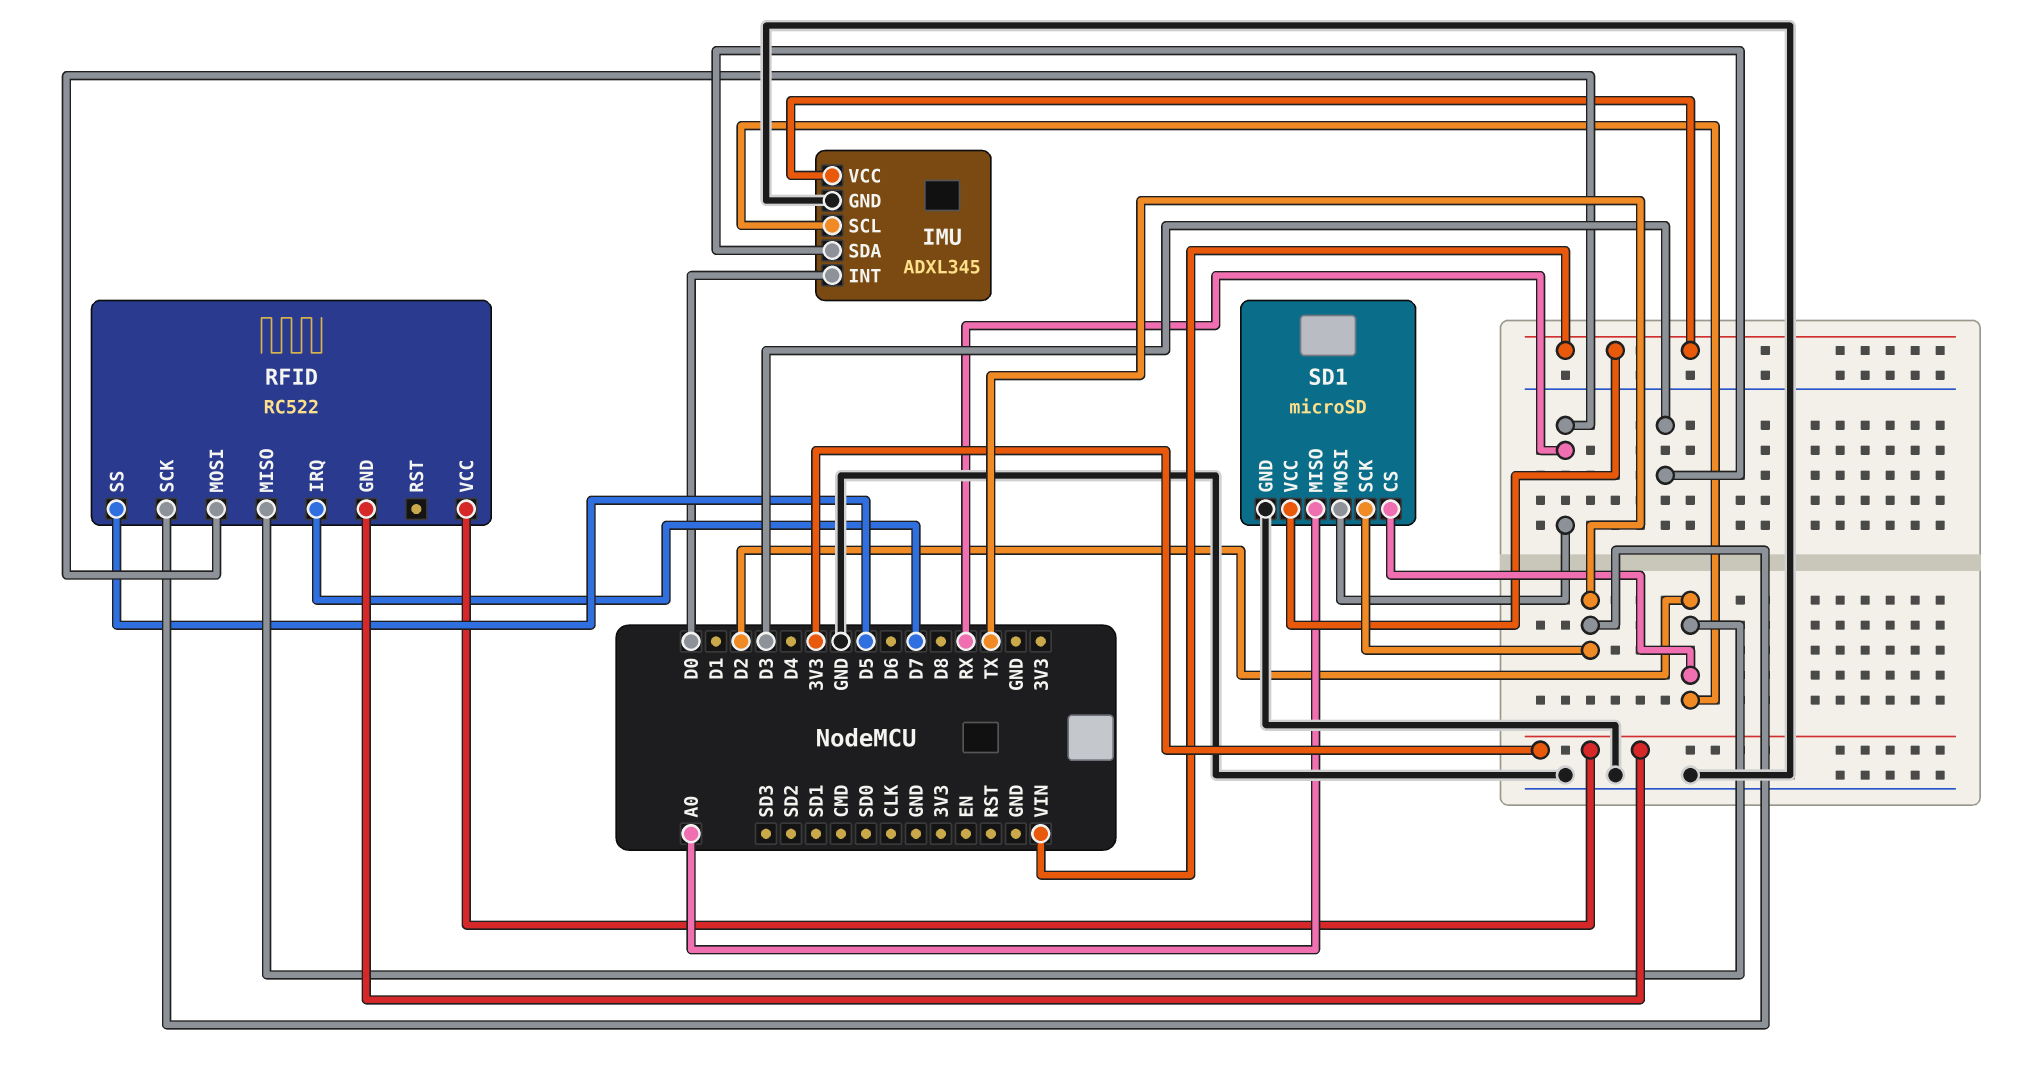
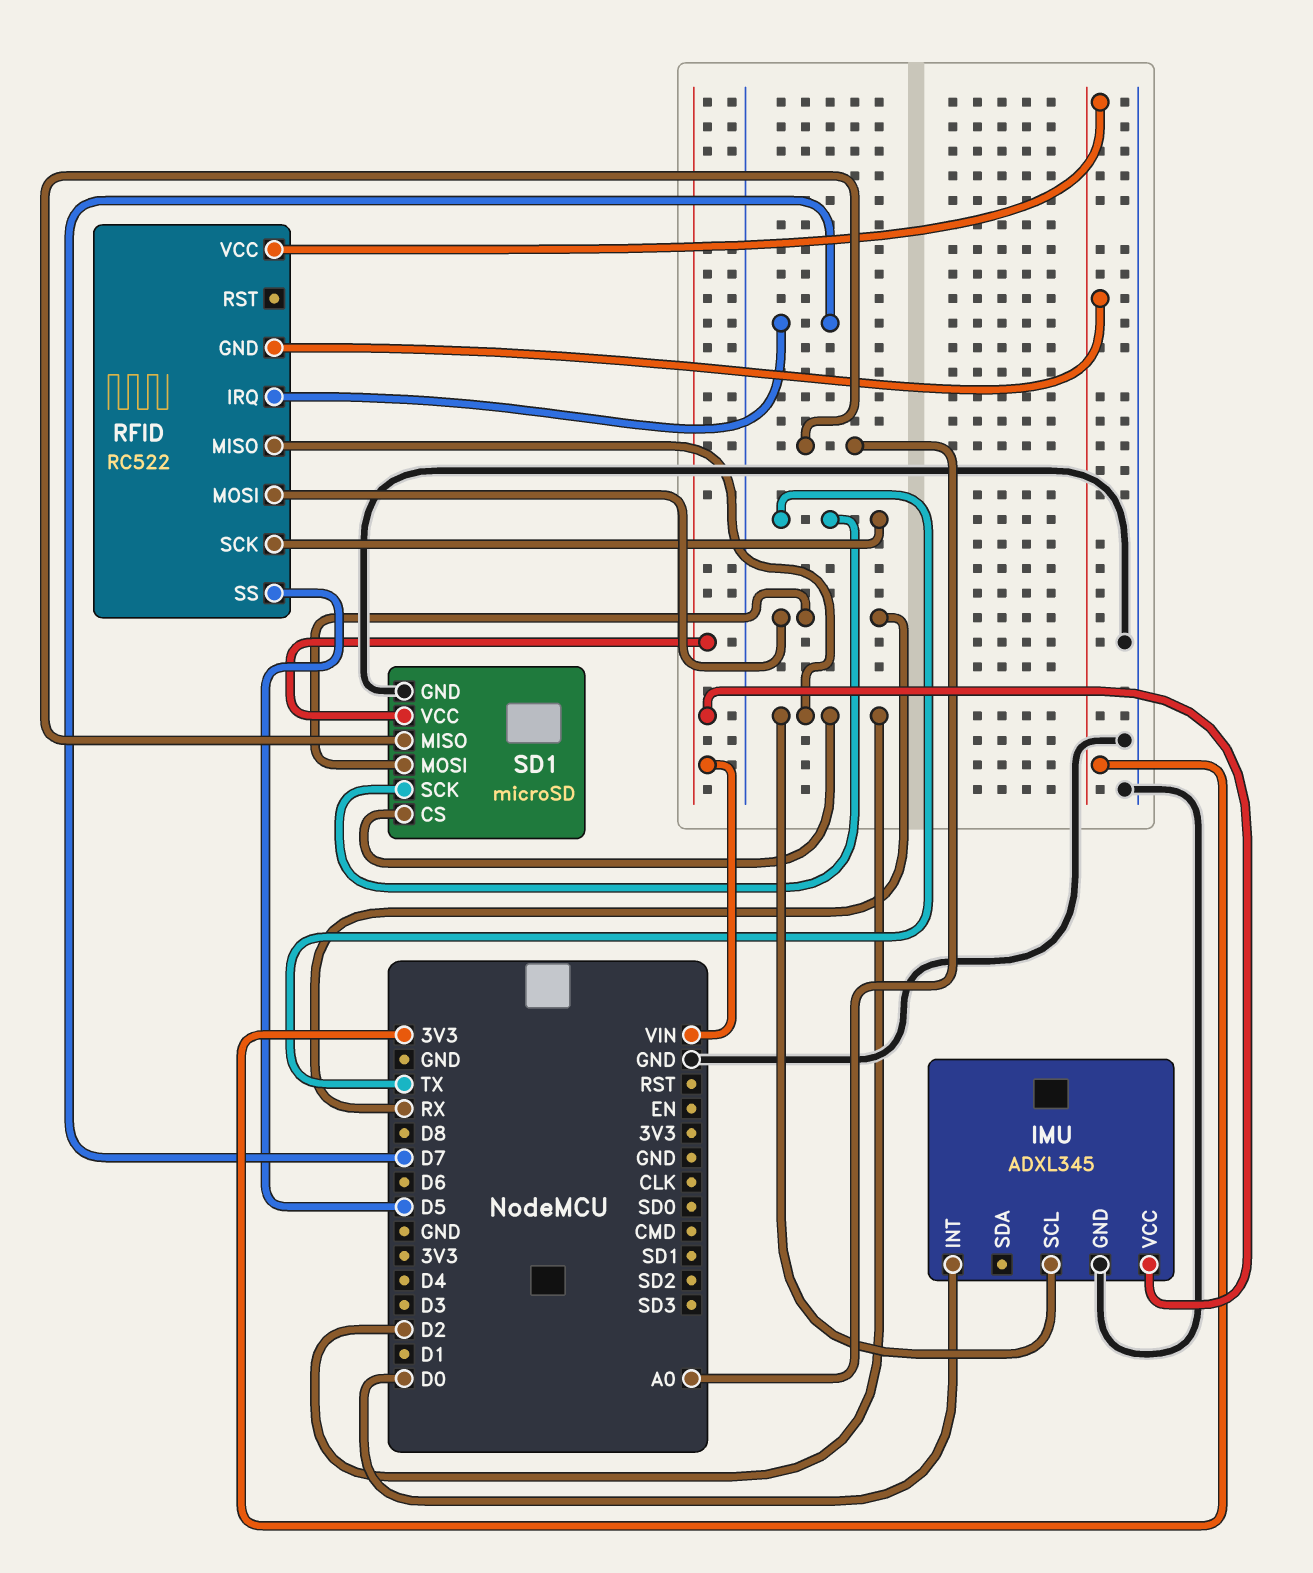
IMU pin SDA: D3 -> none

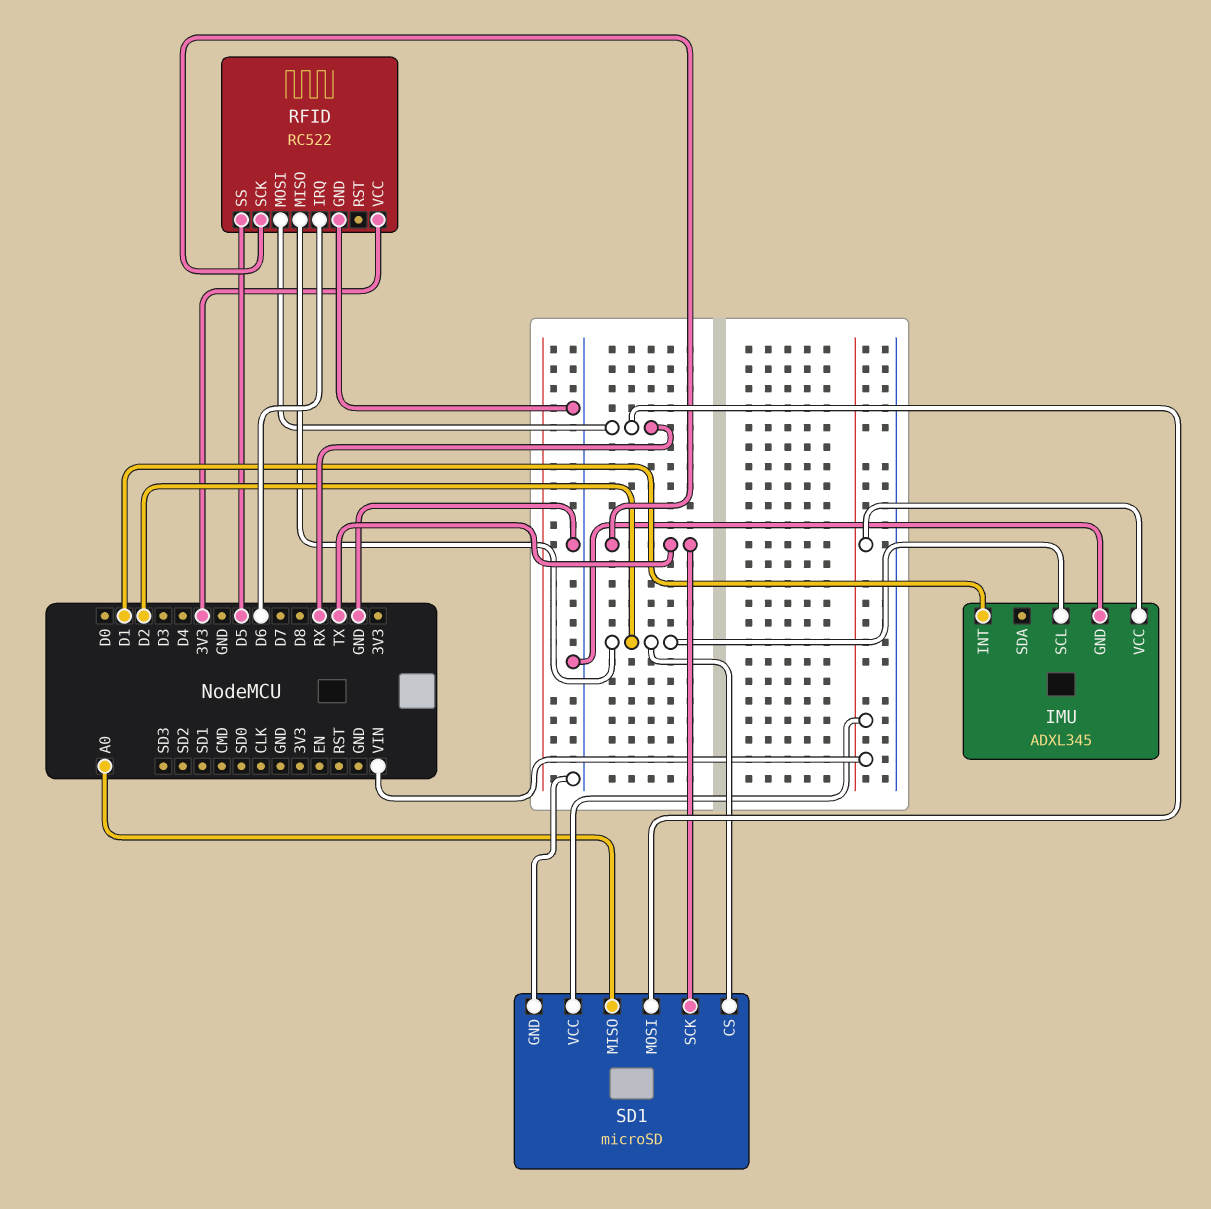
IMU pin INT: D0 -> D1
RFID pin GND: 3V3 -> GND
RFID pin IRQ: D7 -> D6

